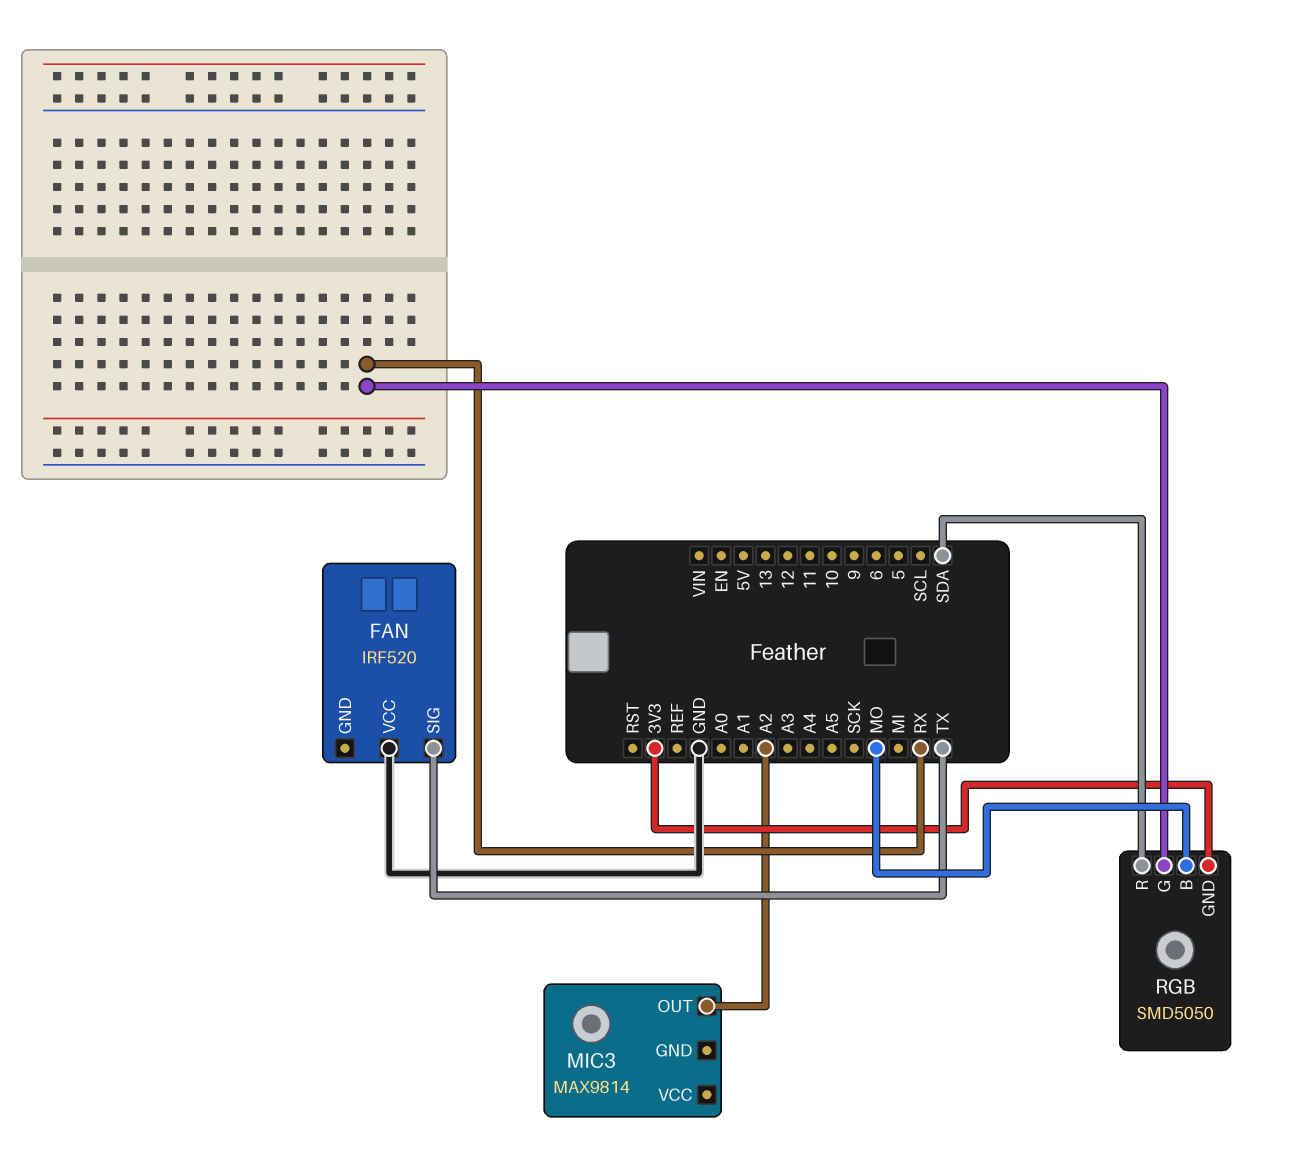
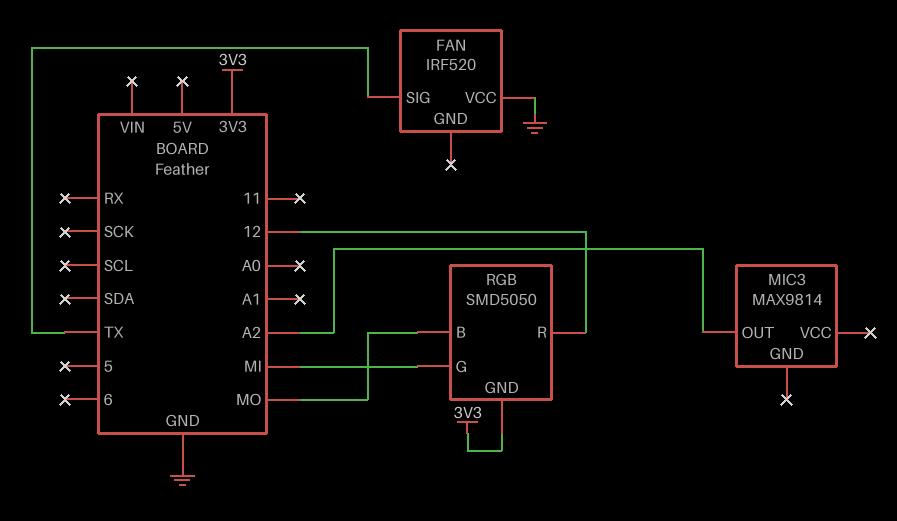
RGB pin G: RX -> MI
RGB pin R: SDA -> 12

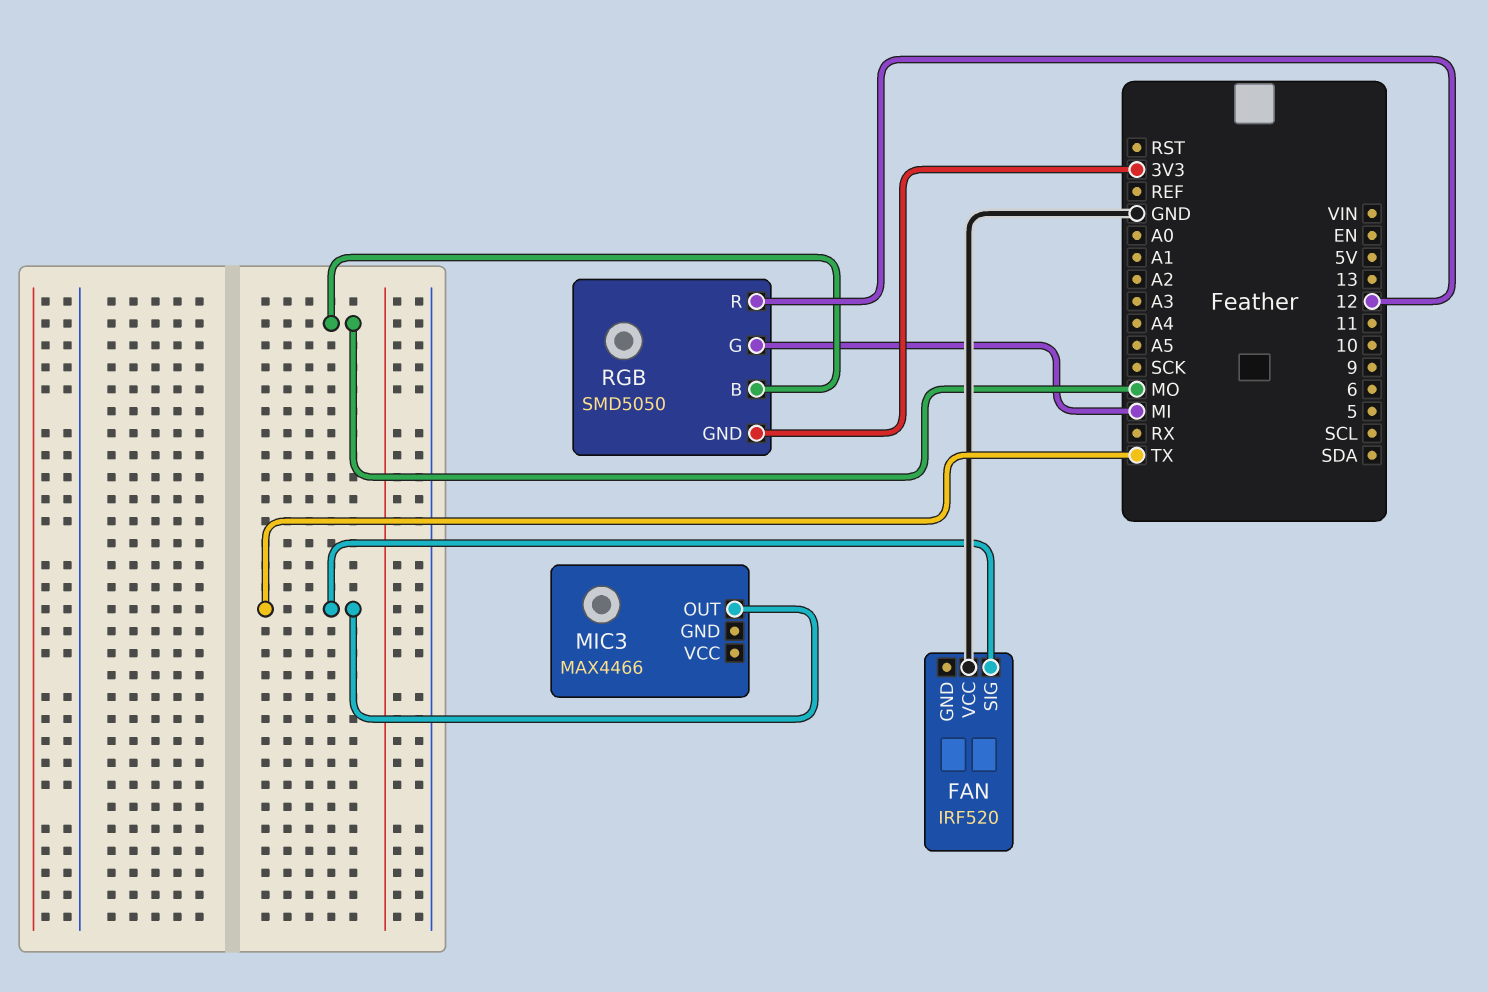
MIC3: MAX9814 -> MAX4466
MIC3 pin OUT: A2 -> TX

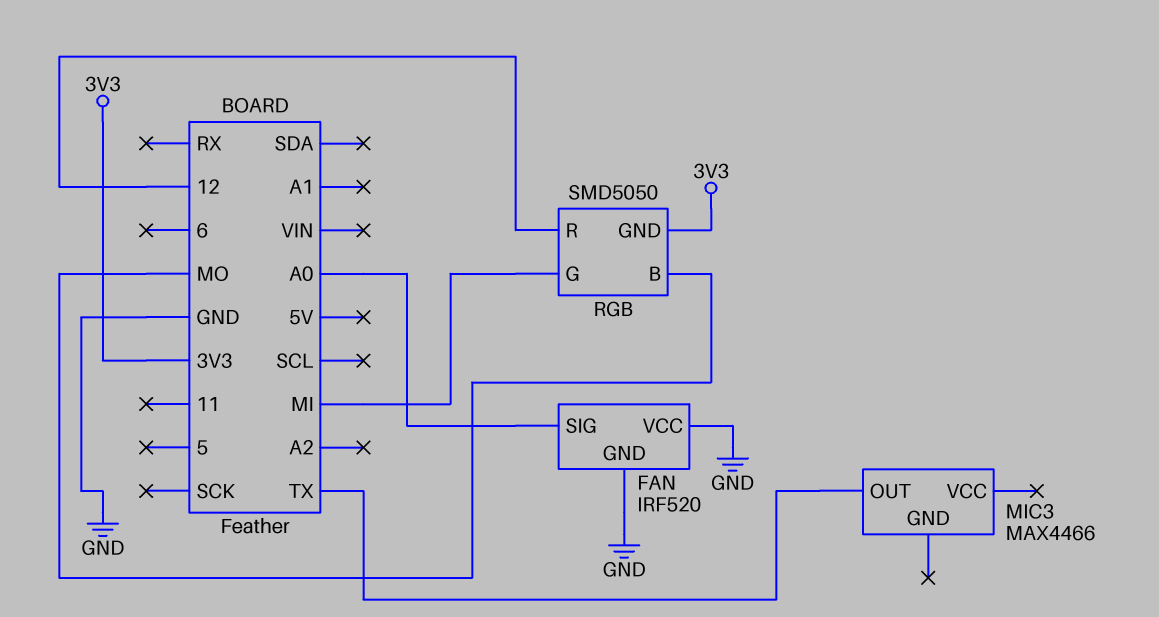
FAN pin GND: none -> GND
FAN pin SIG: TX -> A0

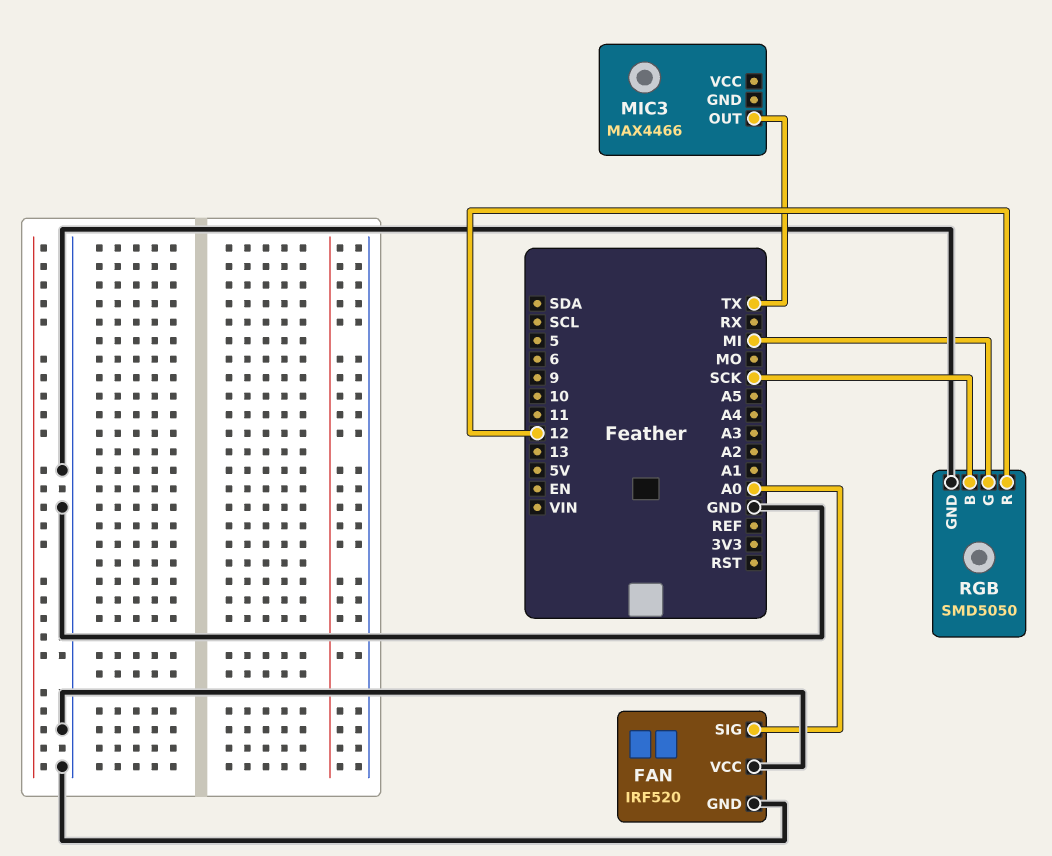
RGB pin B: MO -> SCK
RGB pin GND: 3V3 -> GND

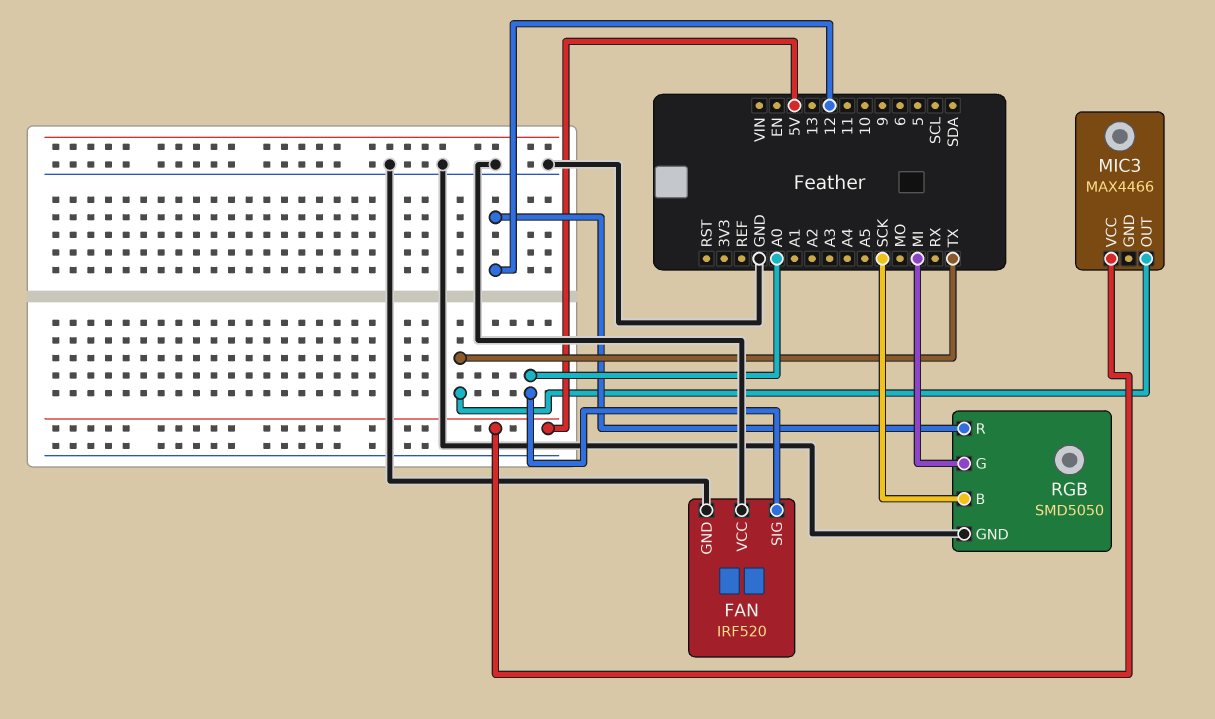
MIC3 pin VCC: none -> 5V

